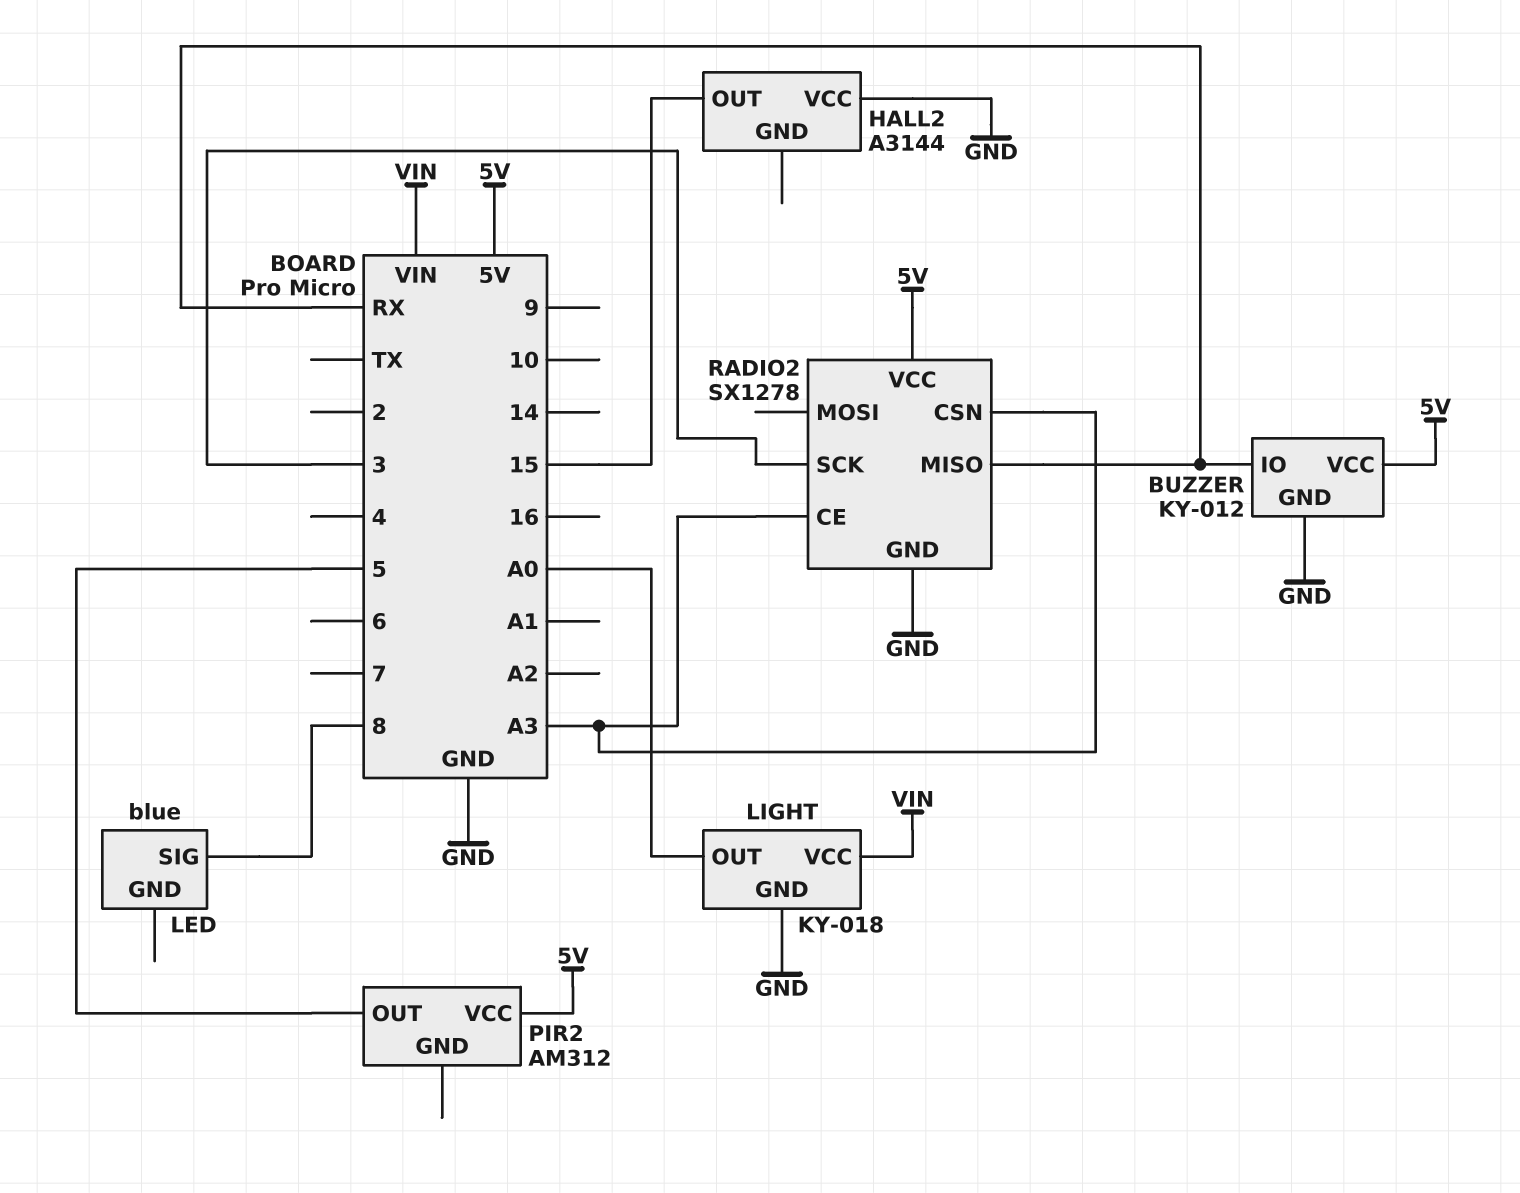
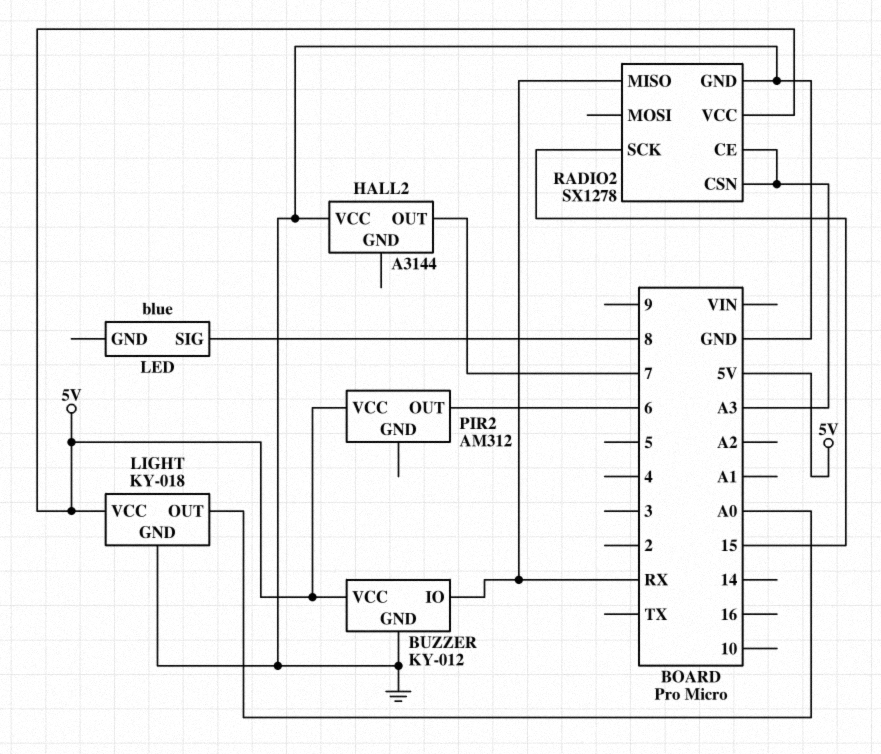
HALL2 pin OUT: 15 -> 7
LIGHT pin VCC: VIN -> 5V
PIR2 pin OUT: 5 -> 6
RADIO2 pin SCK: 3 -> 15

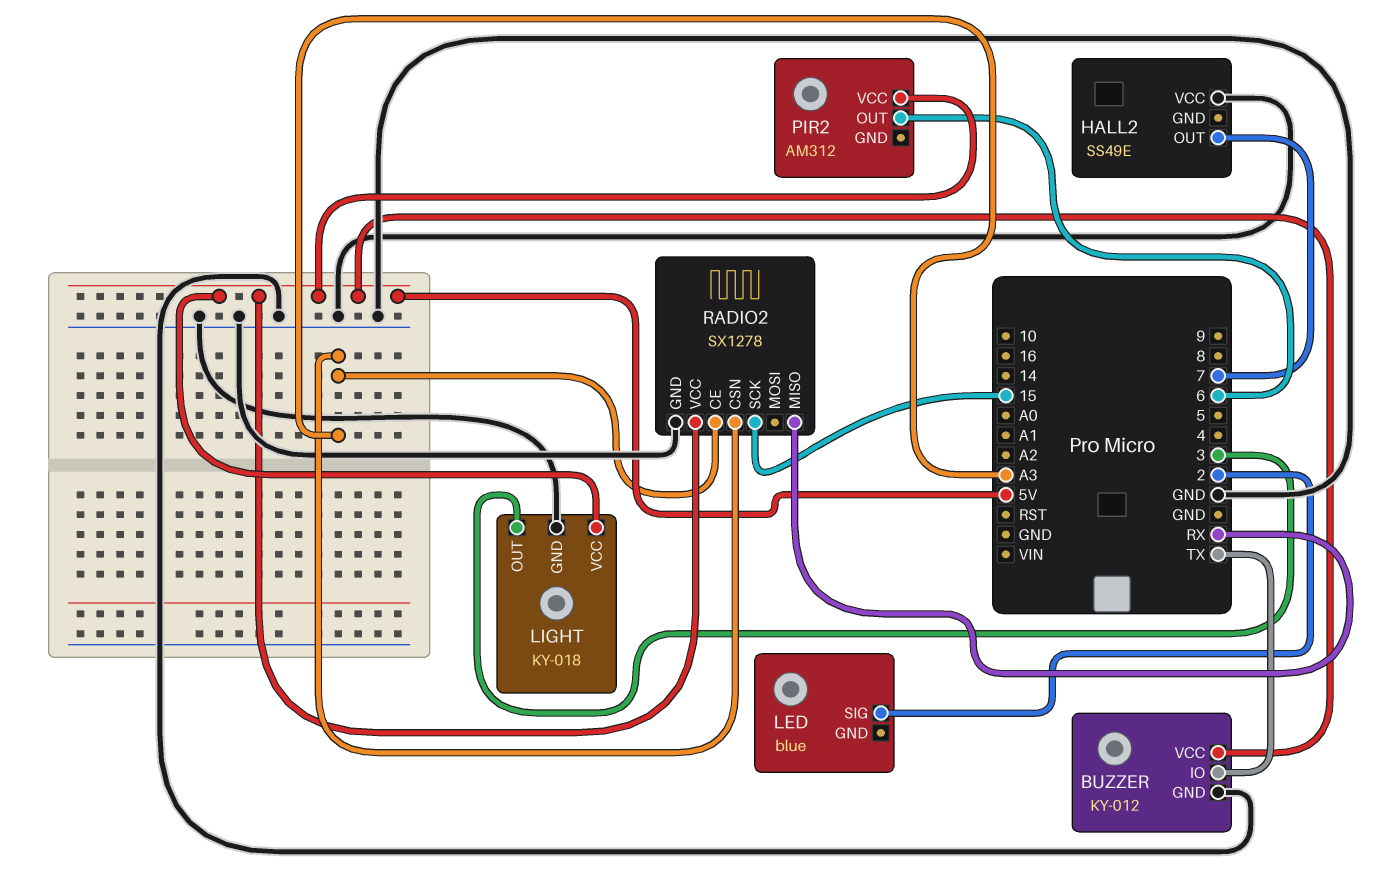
BUZZER pin IO: RX -> TX
HALL2: A3144 -> SS49E
LED pin SIG: 8 -> 2
LIGHT pin OUT: A0 -> 3

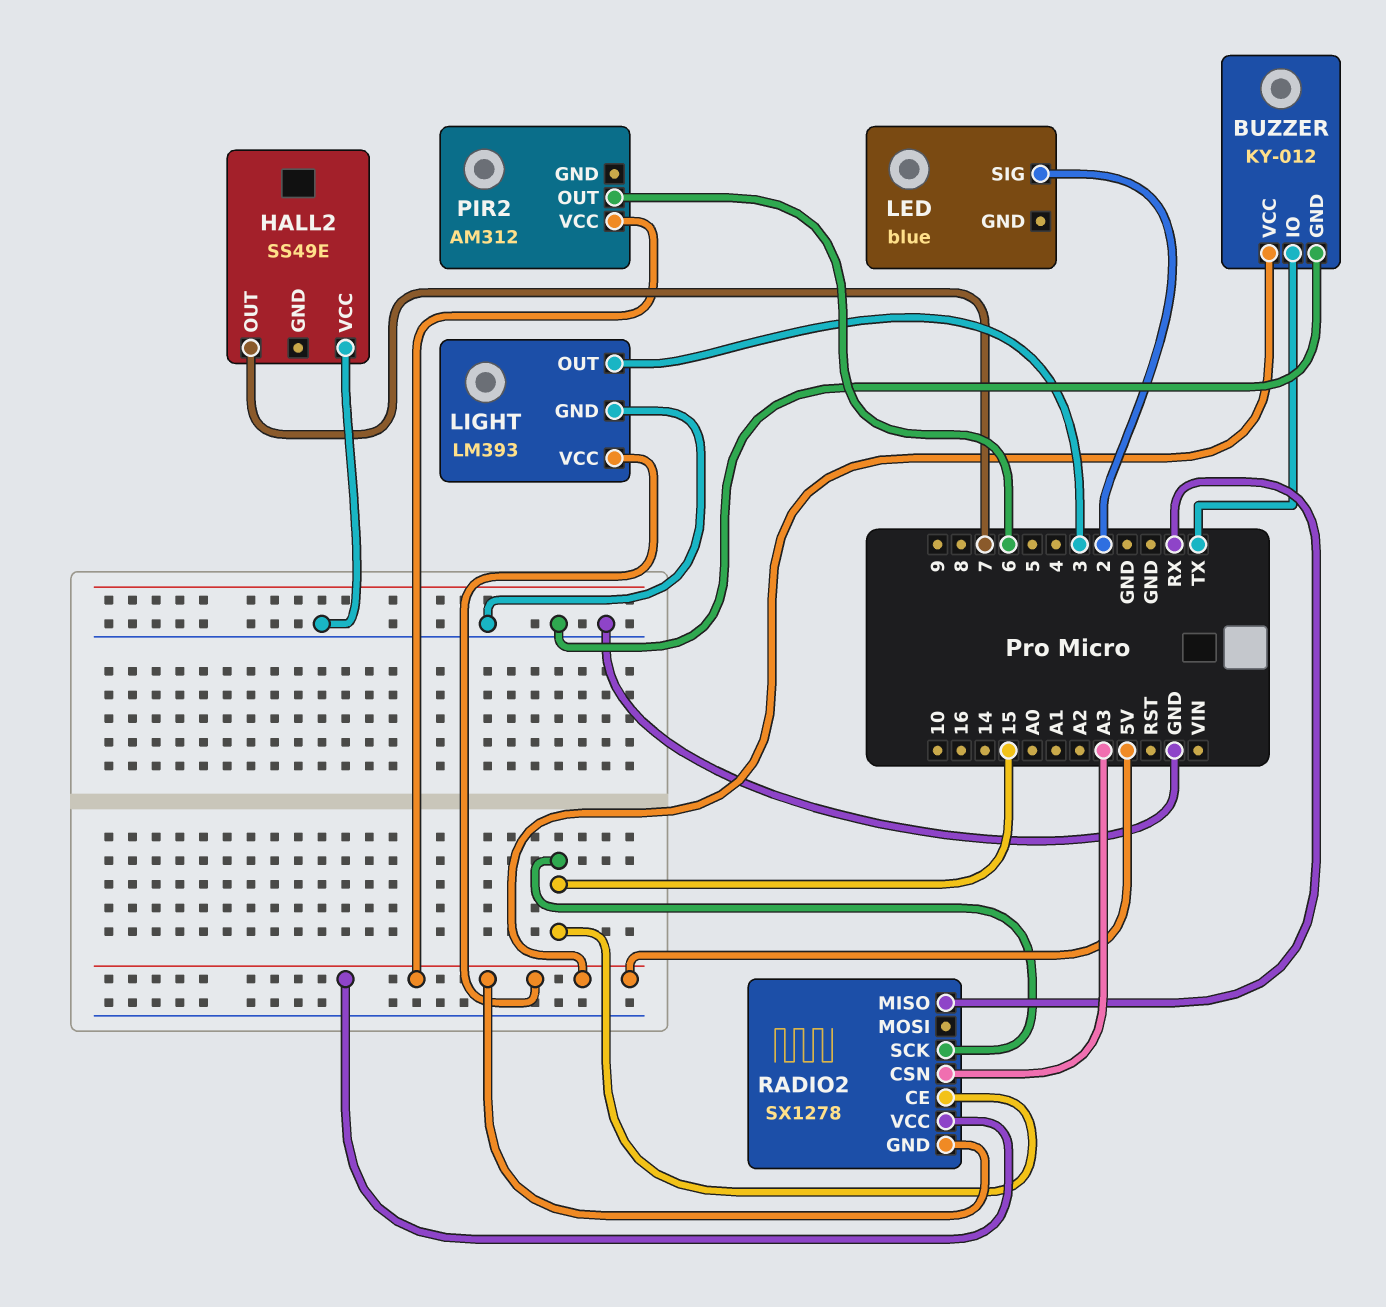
LIGHT: KY-018 -> LM393
RADIO2 pin CE: A3 -> 15
RADIO2 pin GND: GND -> 5V

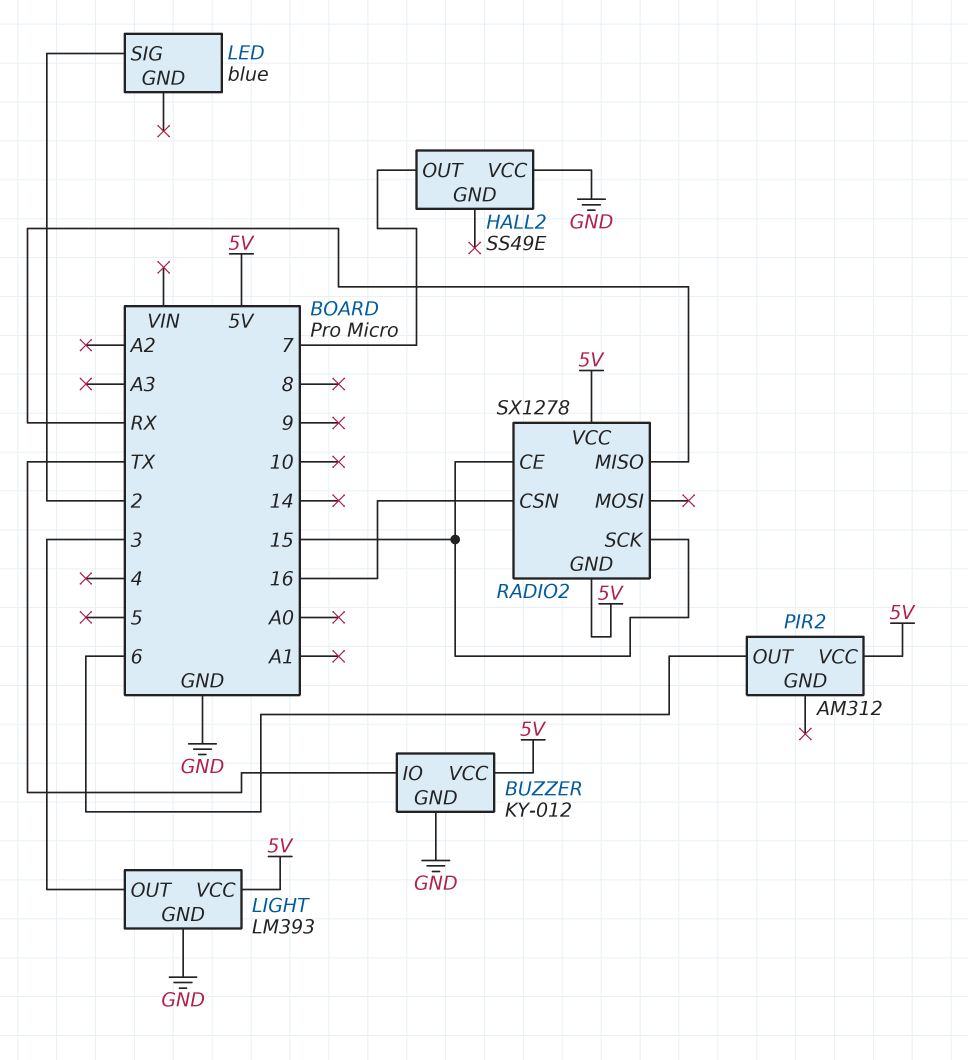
RADIO2 pin CSN: A3 -> 16

